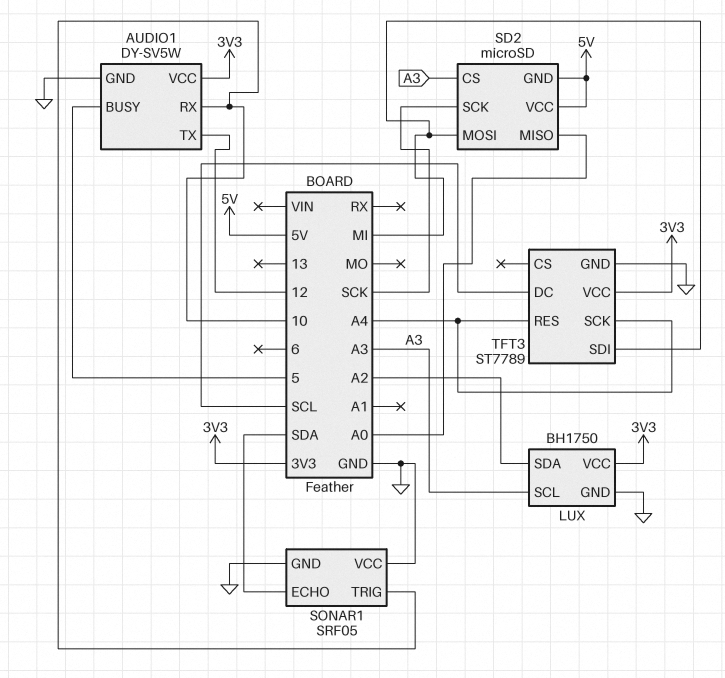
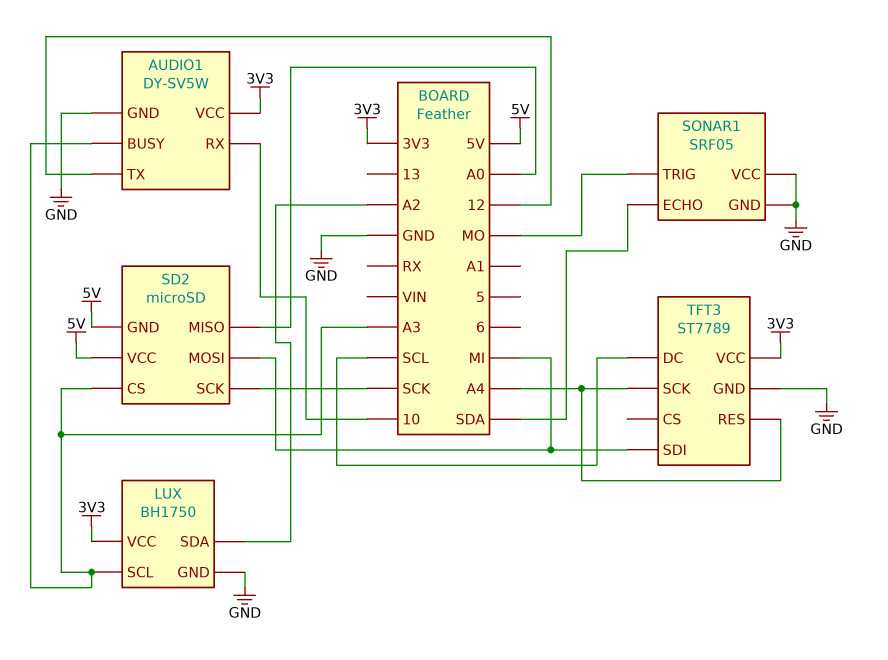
AUDIO1 pin BUSY: 5 -> A3
SONAR1 pin TRIG: 10 -> MO

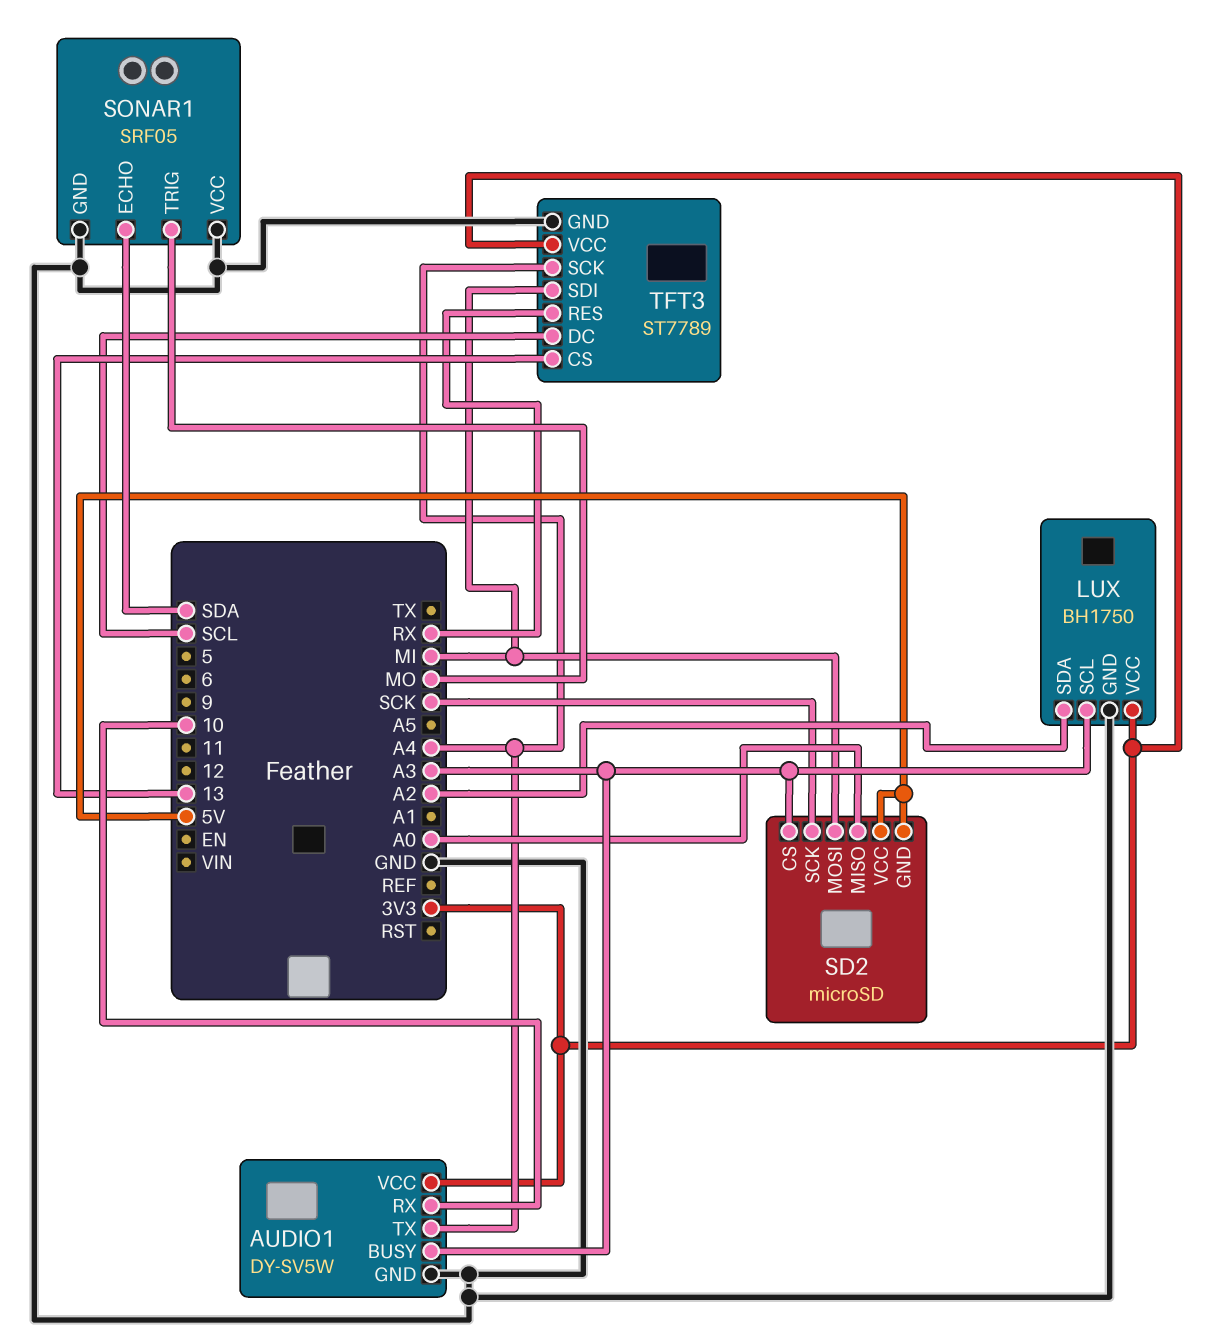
AUDIO1 pin TX: 12 -> A4
TFT3 pin CS: none -> 13
TFT3 pin RES: A4 -> RX

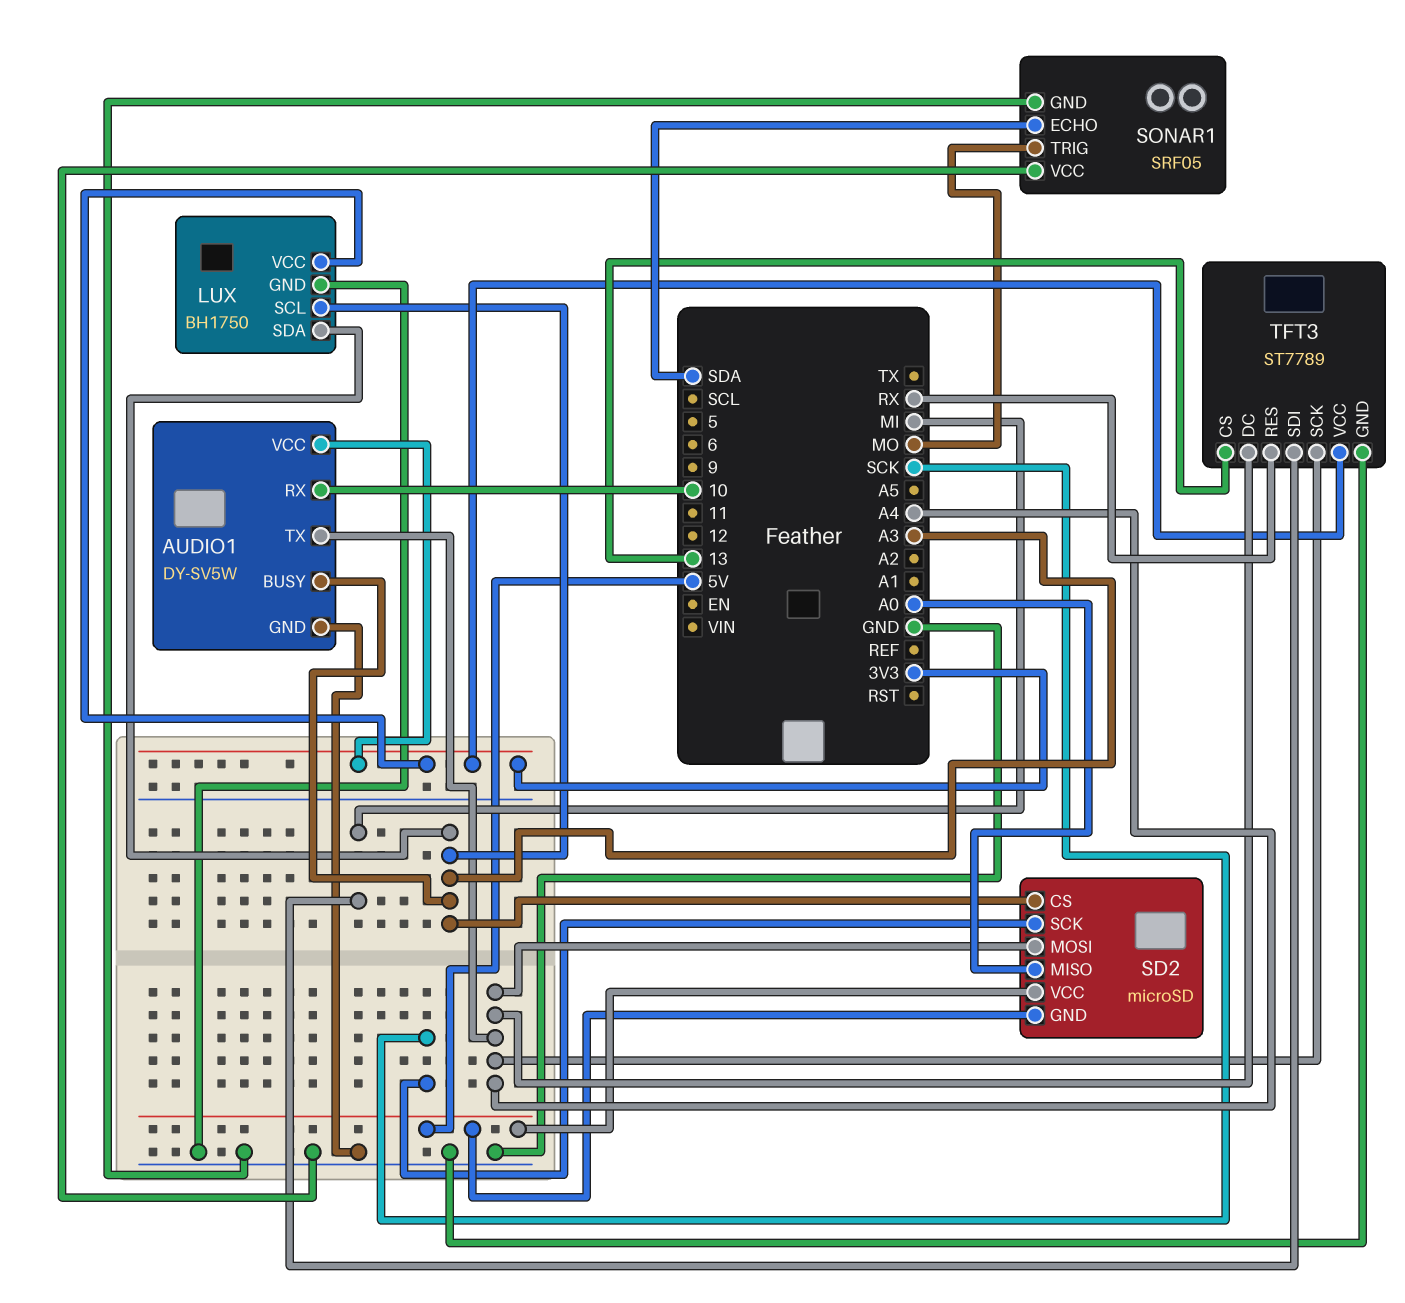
LUX pin SDA: A2 -> A3
SD2 pin MOSI: MI -> A4
TFT3 pin DC: SCL -> A4

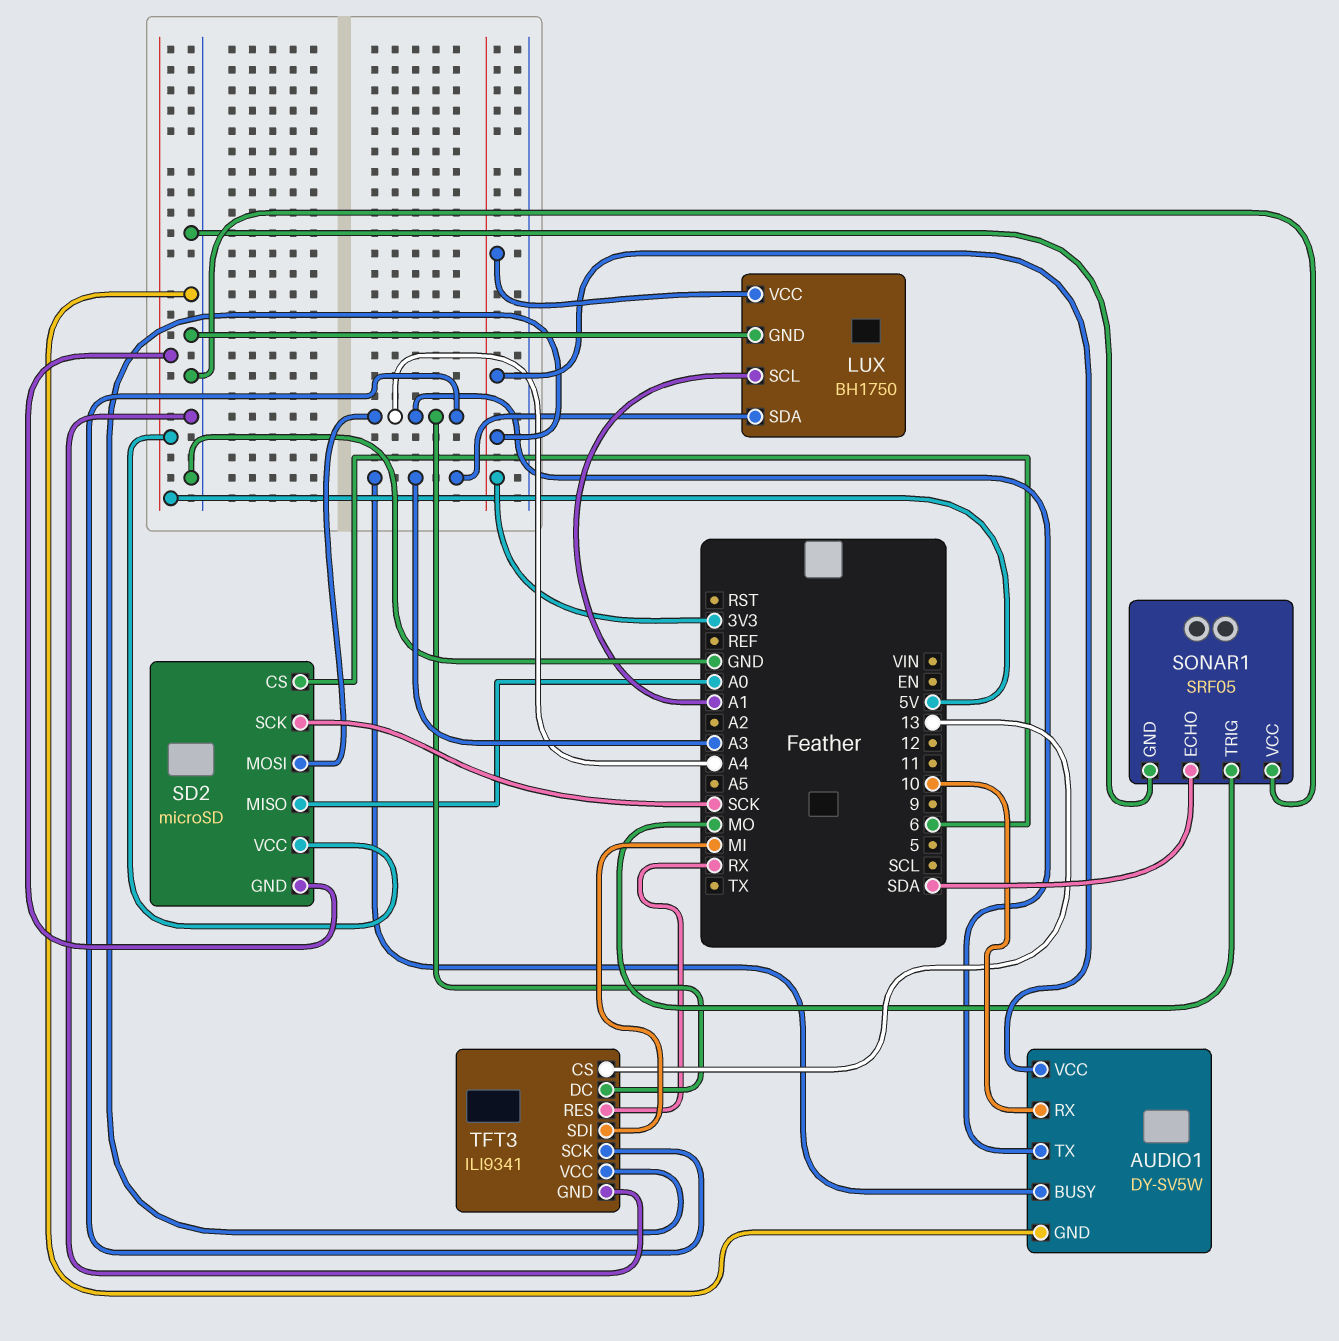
LUX pin SCL: A3 -> A1
SD2 pin CS: A3 -> 6
TFT3: ST7789 -> ILI9341

